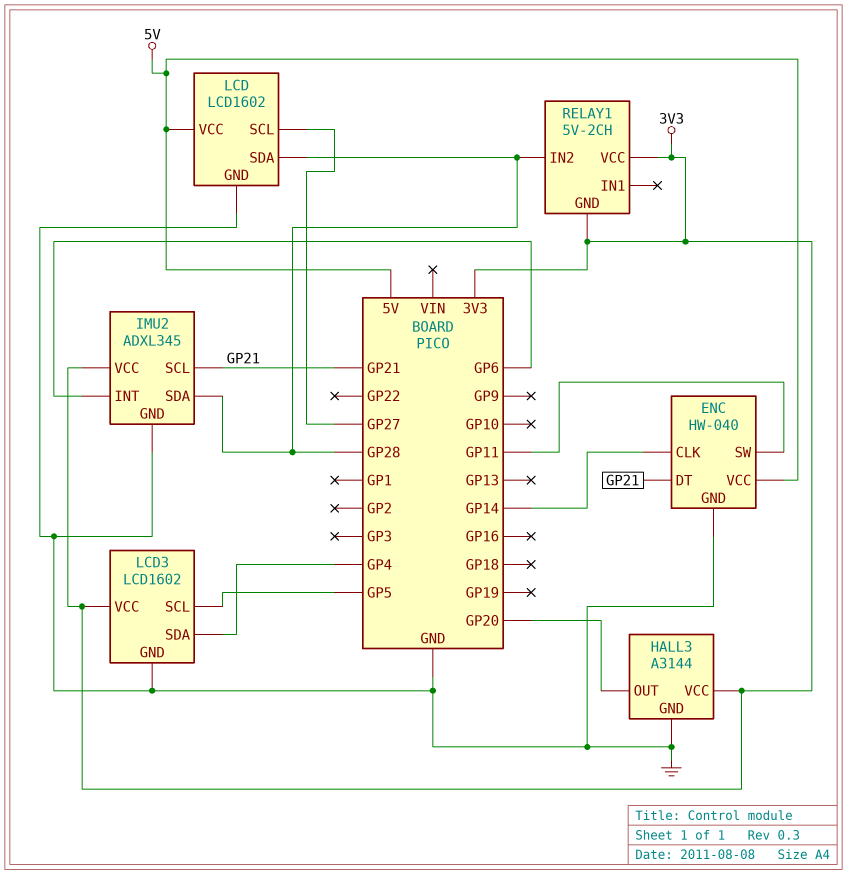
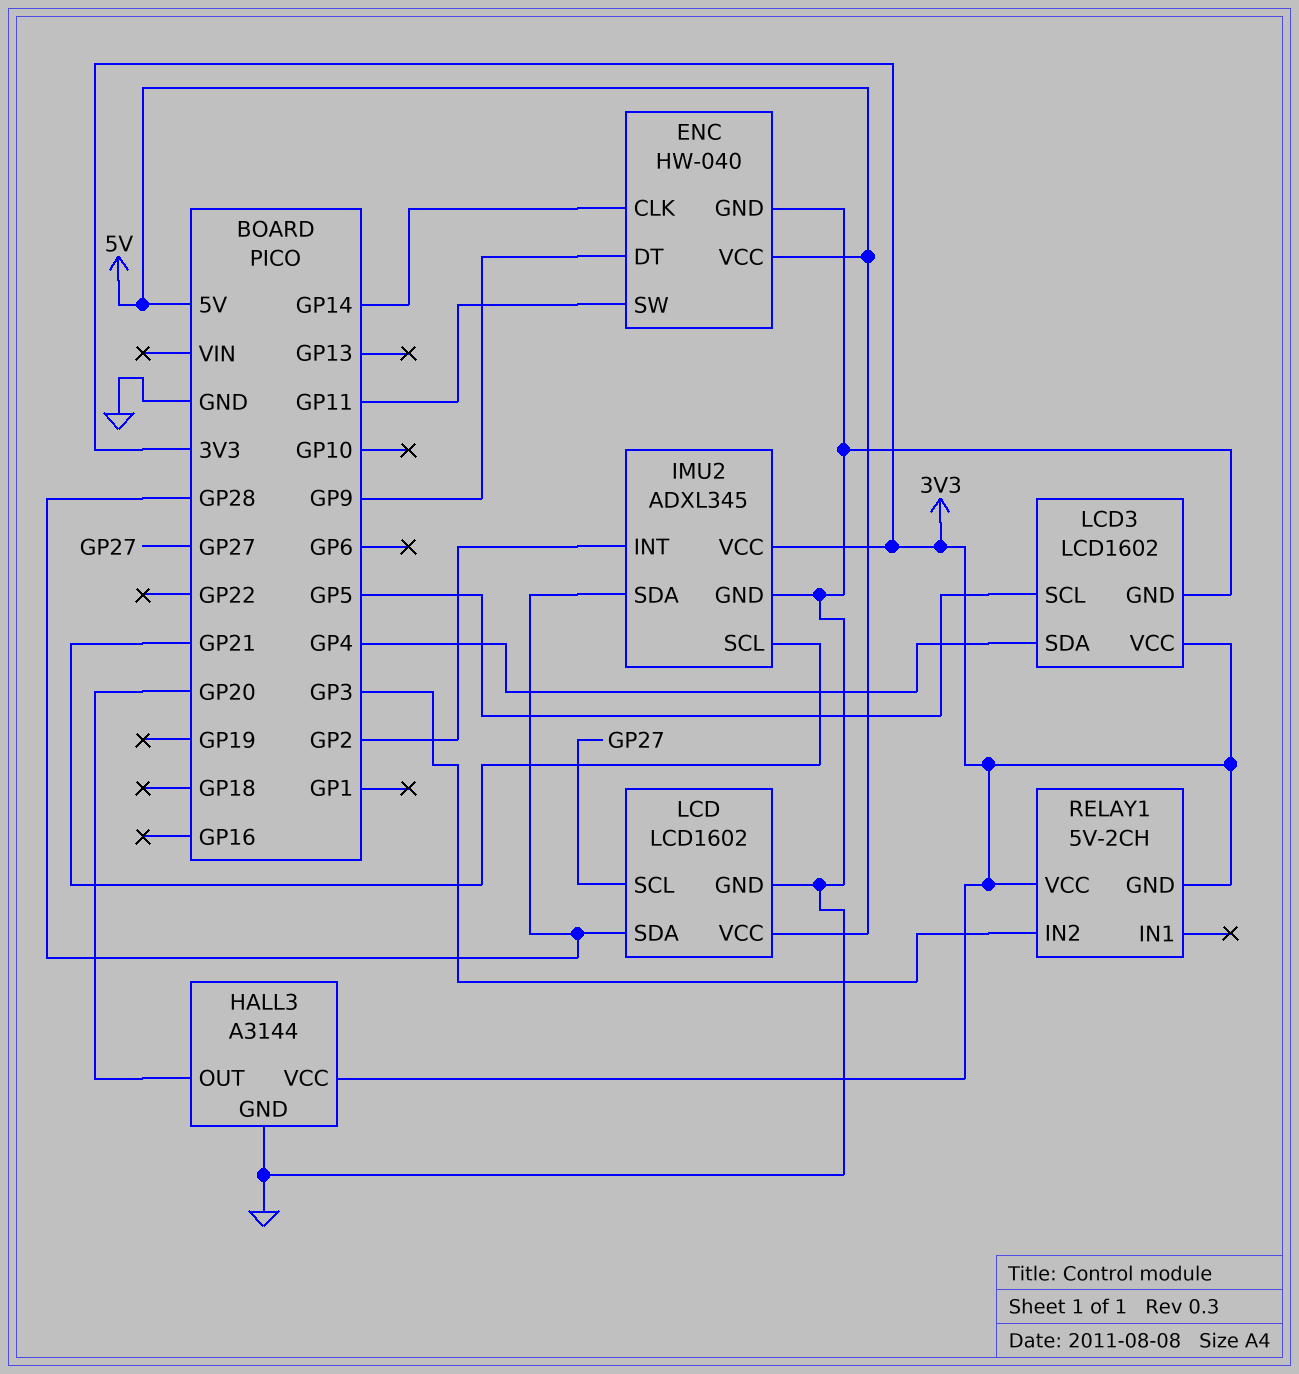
ENC pin DT: GP21 -> GP9
IMU2 pin INT: GP6 -> GP2
RELAY1 pin IN2: GP28 -> GP3

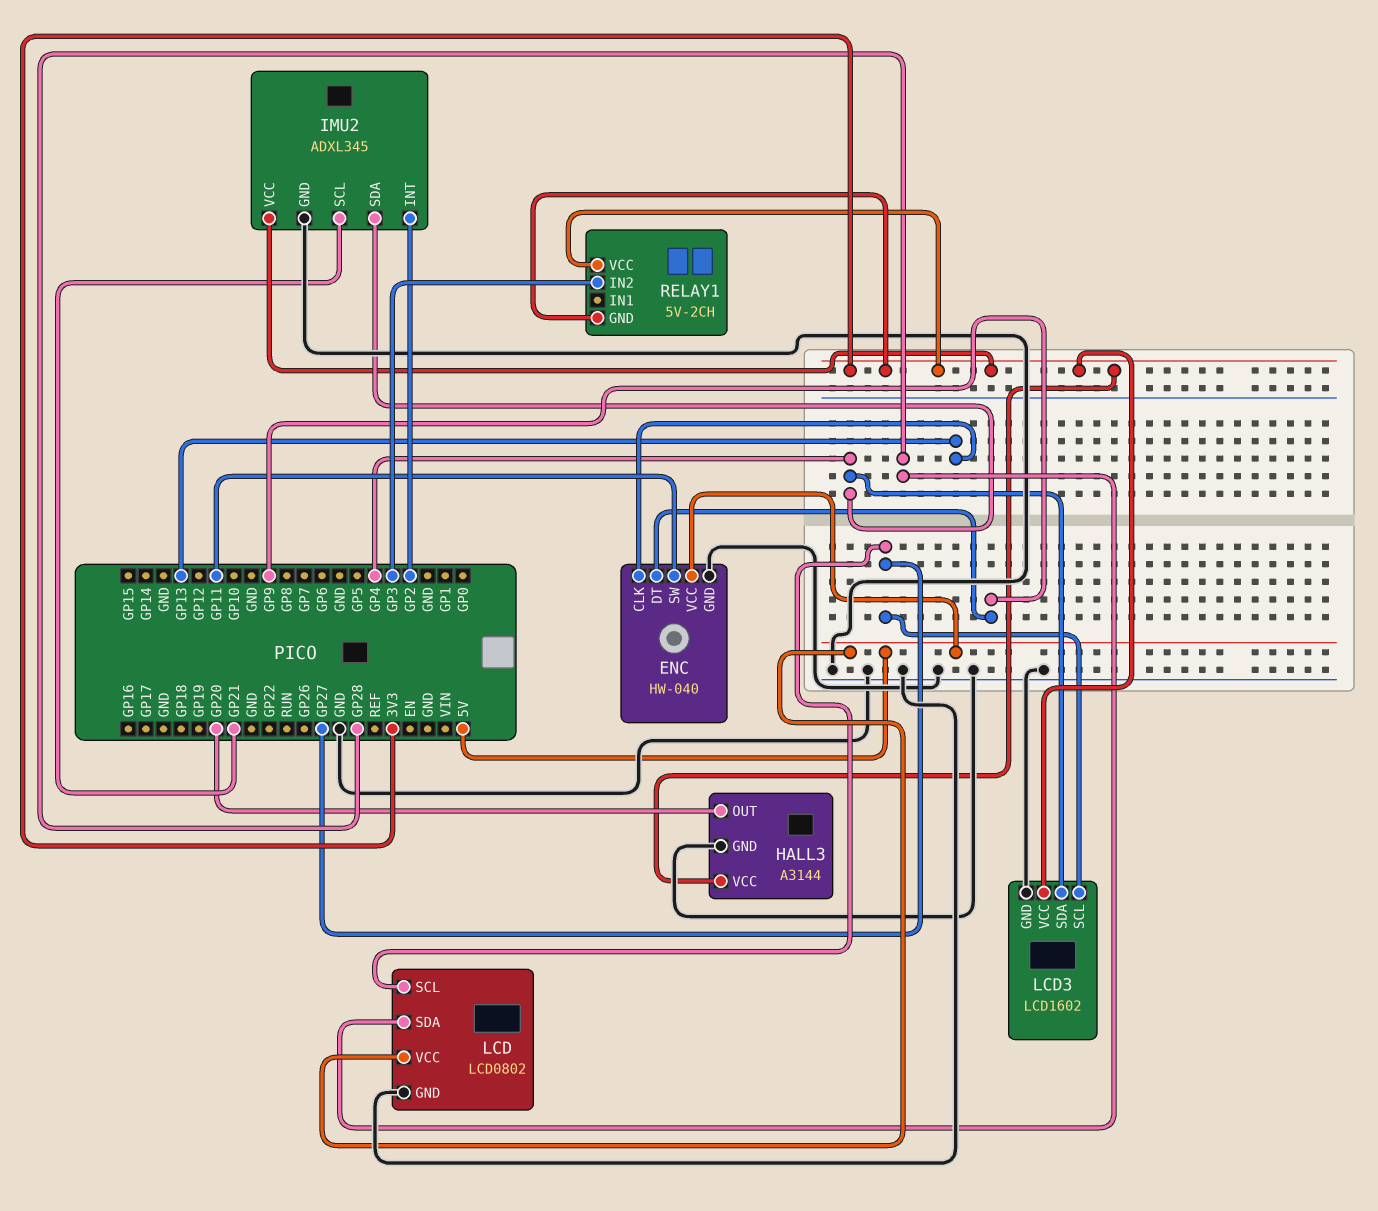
ENC pin CLK: GP14 -> GP13
IMU2 pin SDA: GP28 -> GP4
LCD: LCD1602 -> LCD0802
LCD3 pin SCL: GP5 -> GP27

